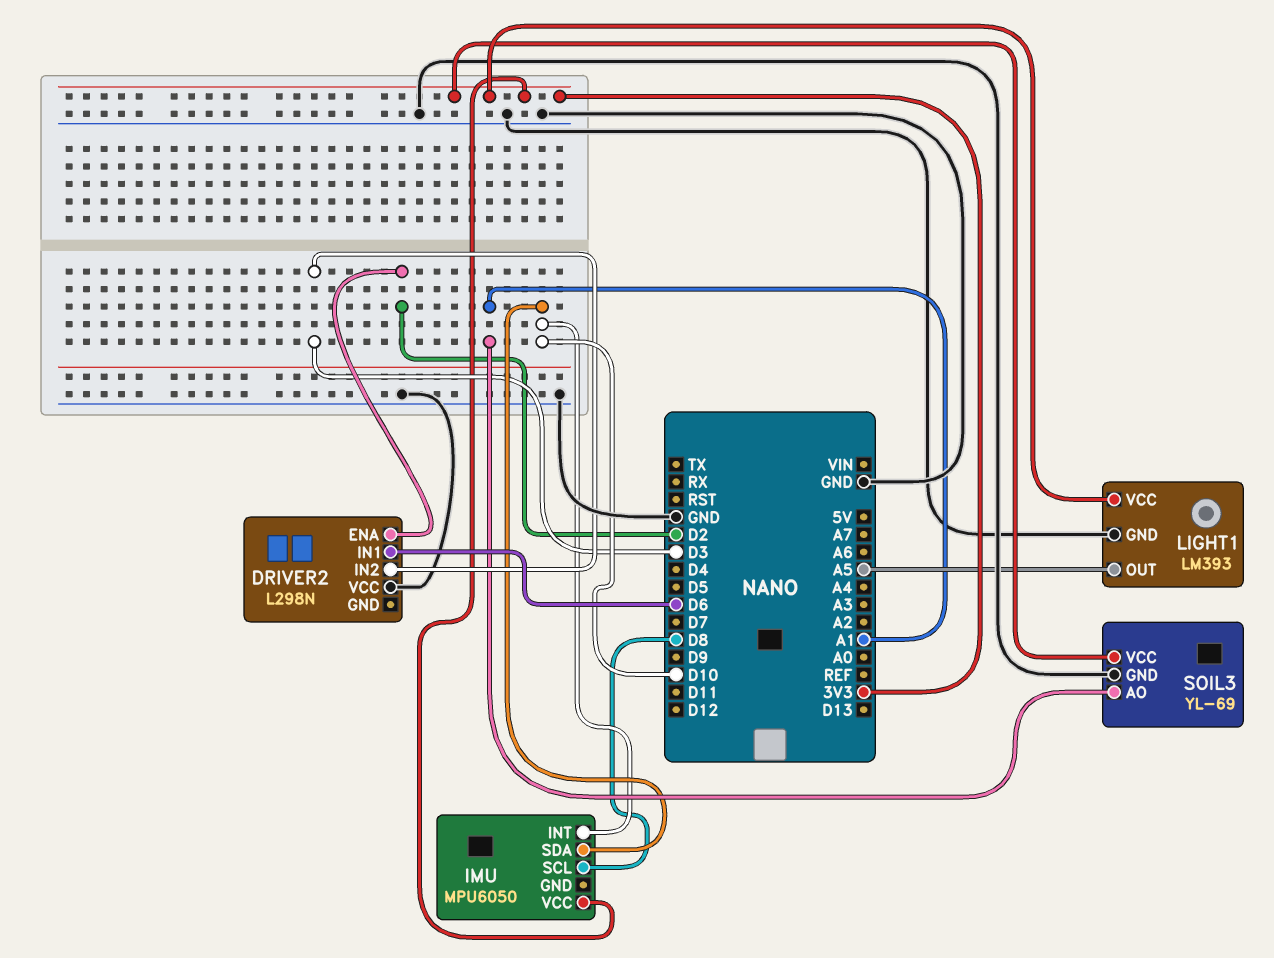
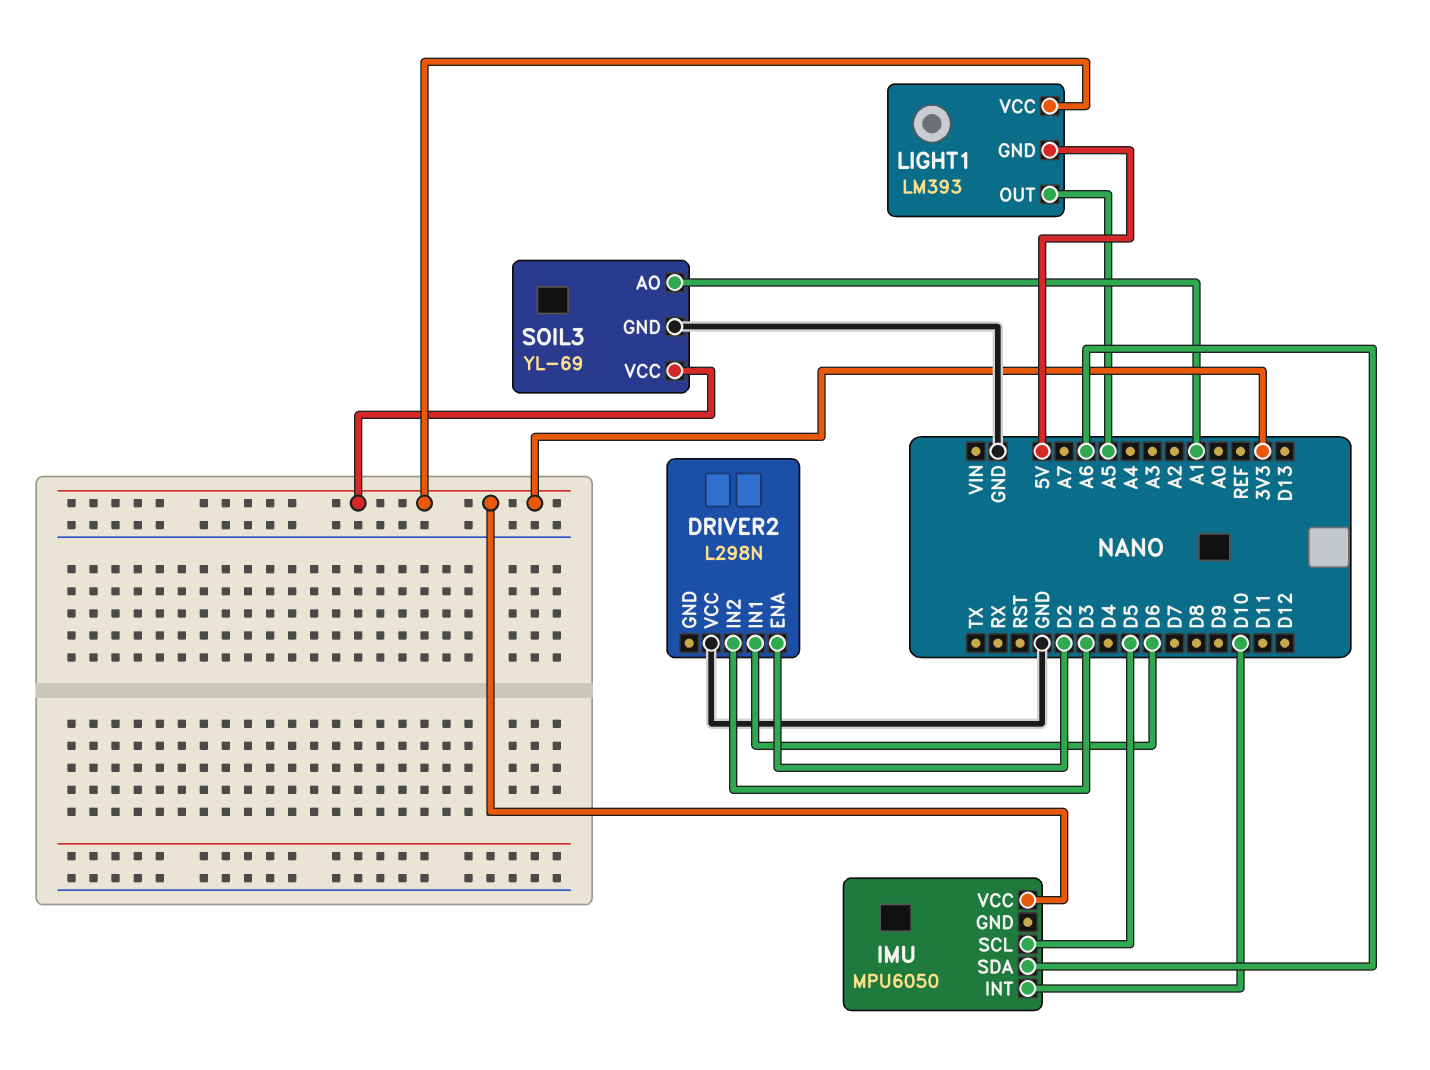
IMU pin SCL: D8 -> D5
IMU pin SDA: D10 -> A6
LIGHT1 pin GND: GND -> 5V

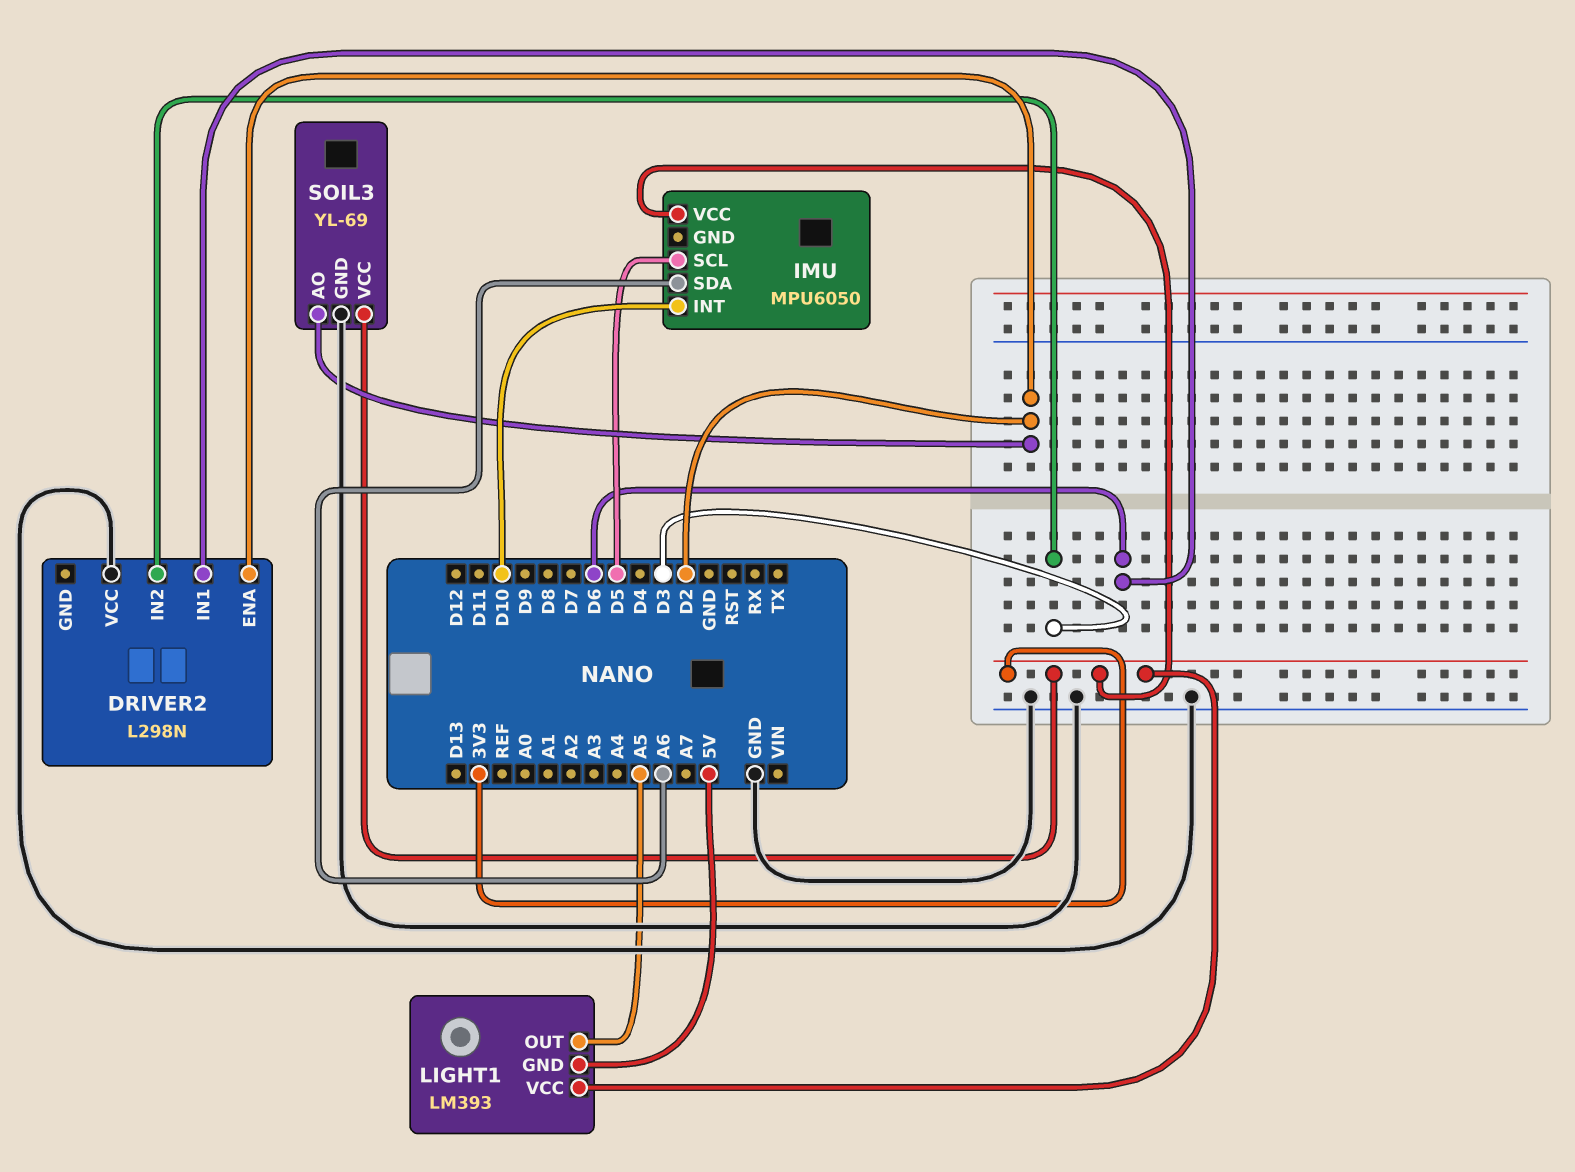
SOIL3 pin AO: A1 -> D2

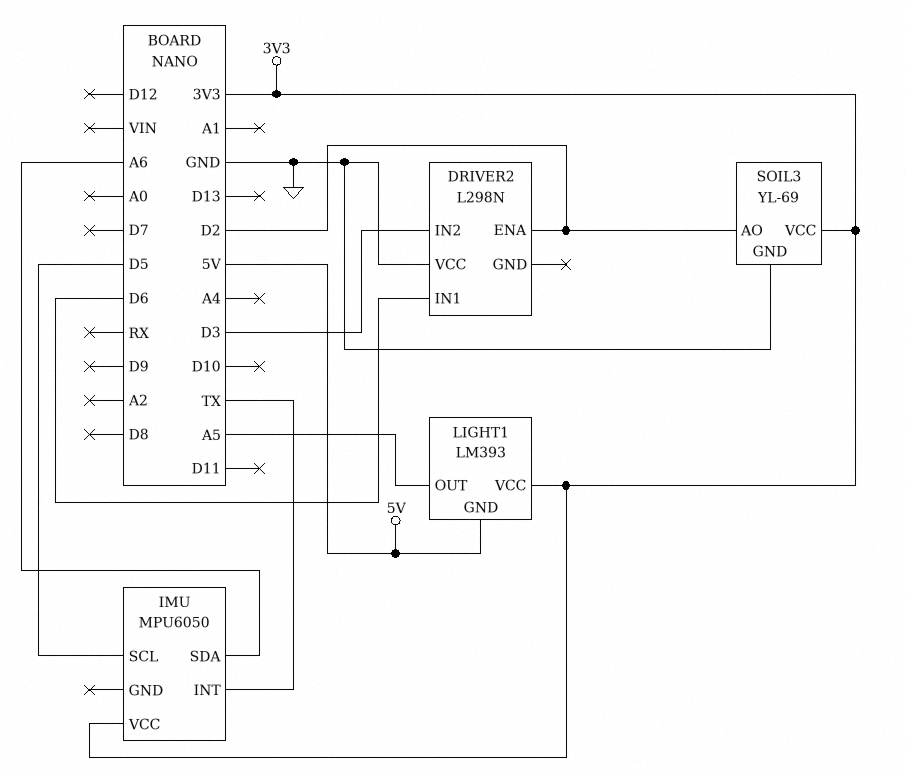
IMU pin INT: D10 -> TX

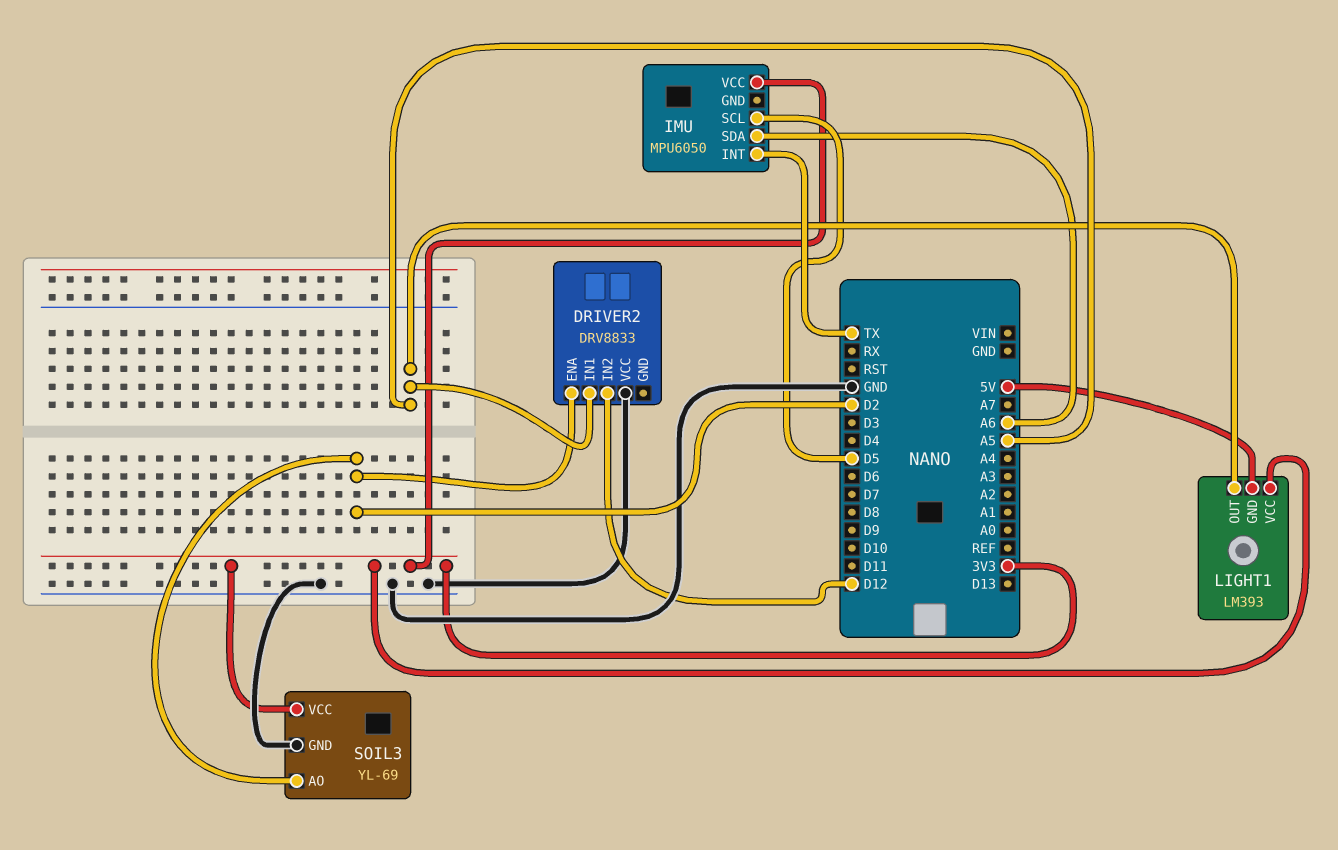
DRIVER2: L298N -> DRV8833
DRIVER2 pin IN1: D6 -> A5
DRIVER2 pin IN2: D3 -> D12

